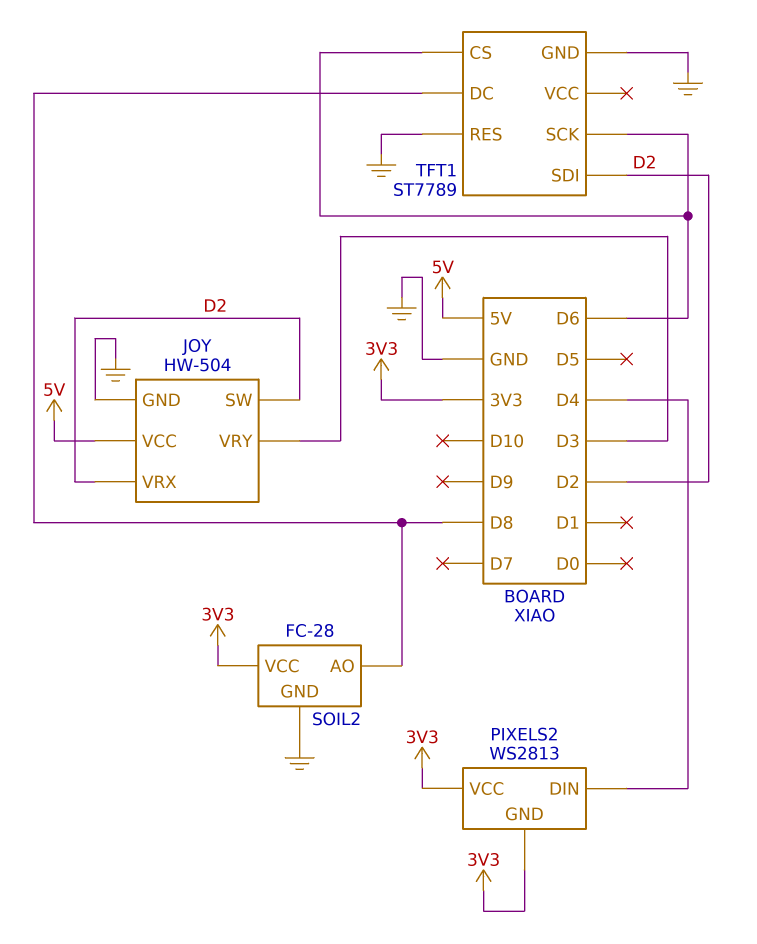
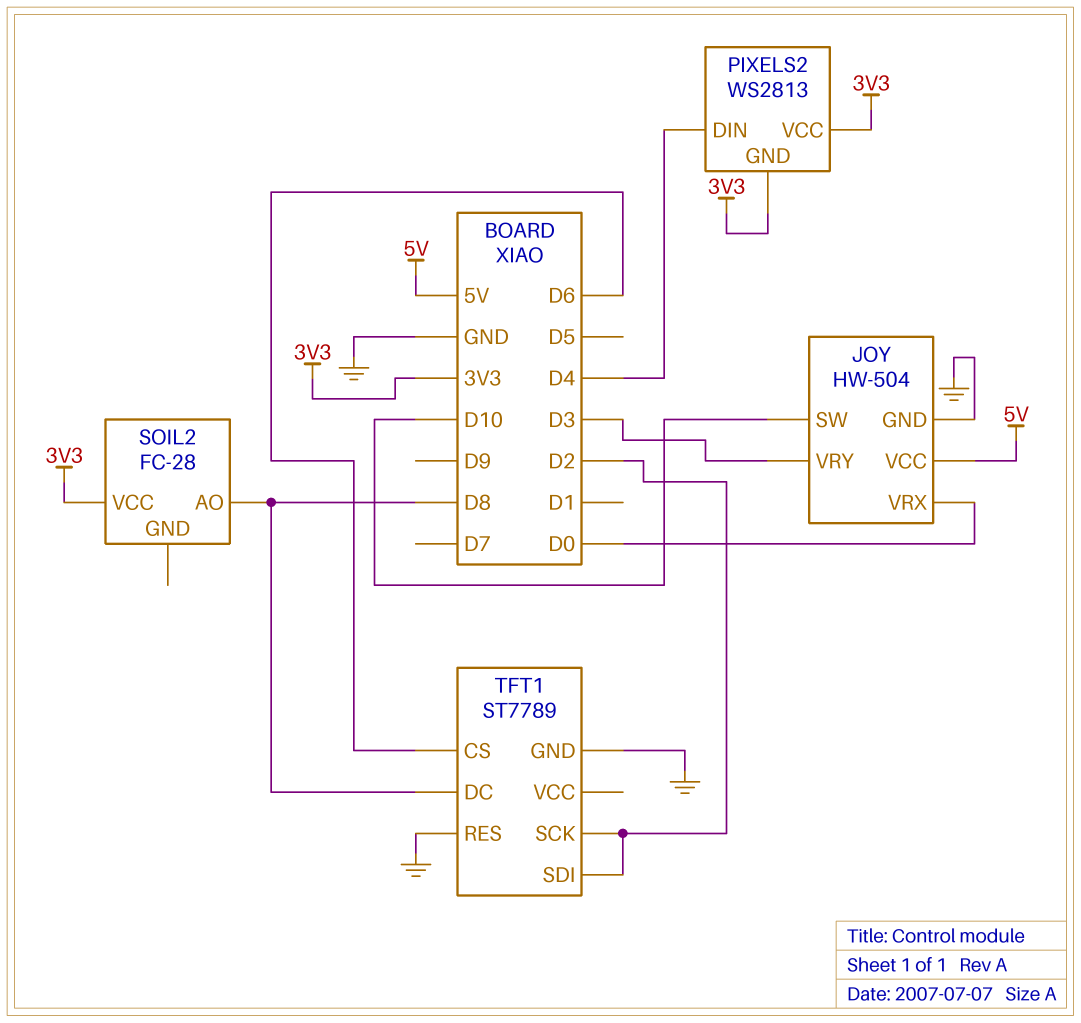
JOY pin SW: D2 -> D10
JOY pin VRX: D2 -> D0
SOIL2 pin GND: GND -> none
TFT1 pin SCK: D6 -> D2

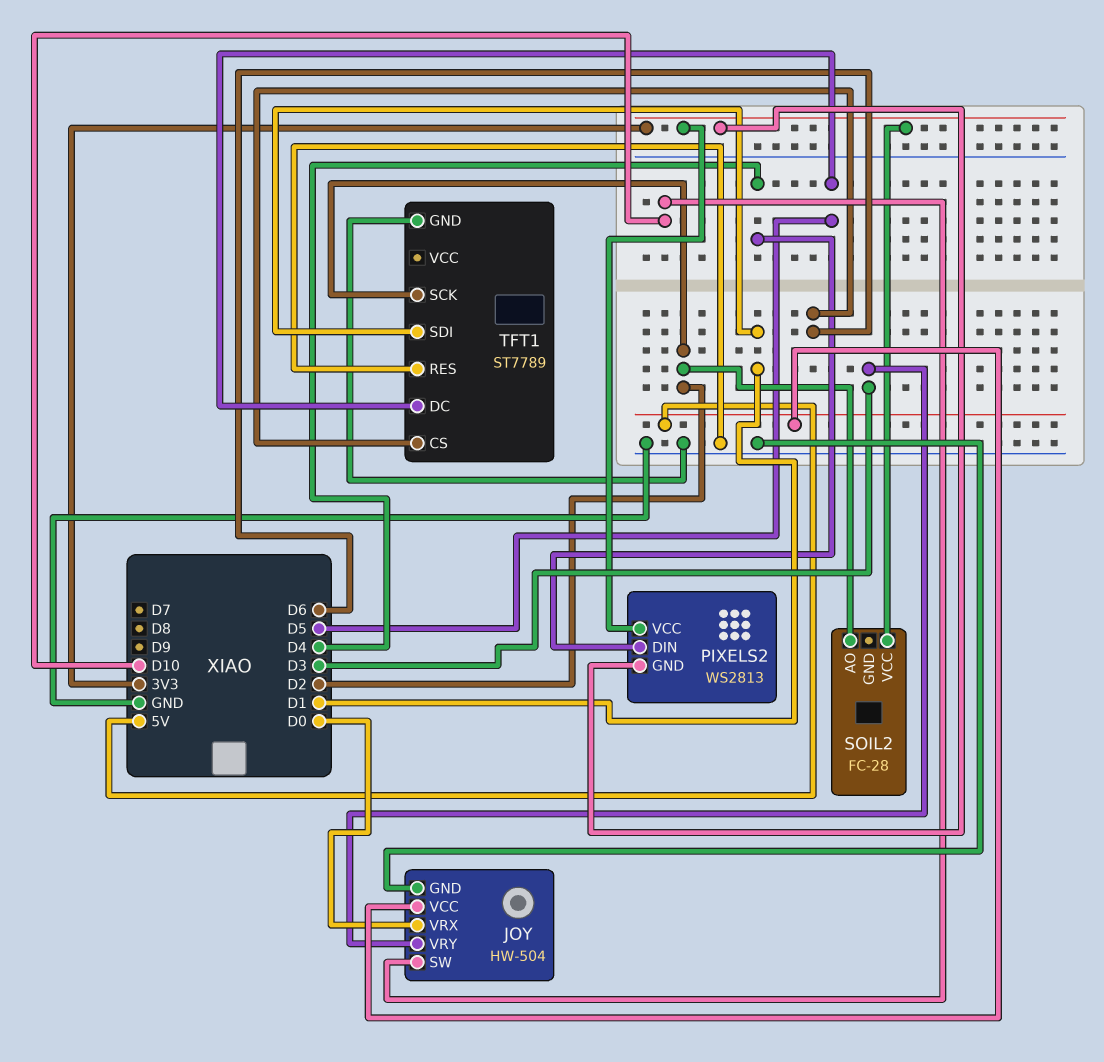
SOIL2 pin AO: D8 -> D2
TFT1 pin DC: D8 -> D5
TFT1 pin SDI: D2 -> D1

